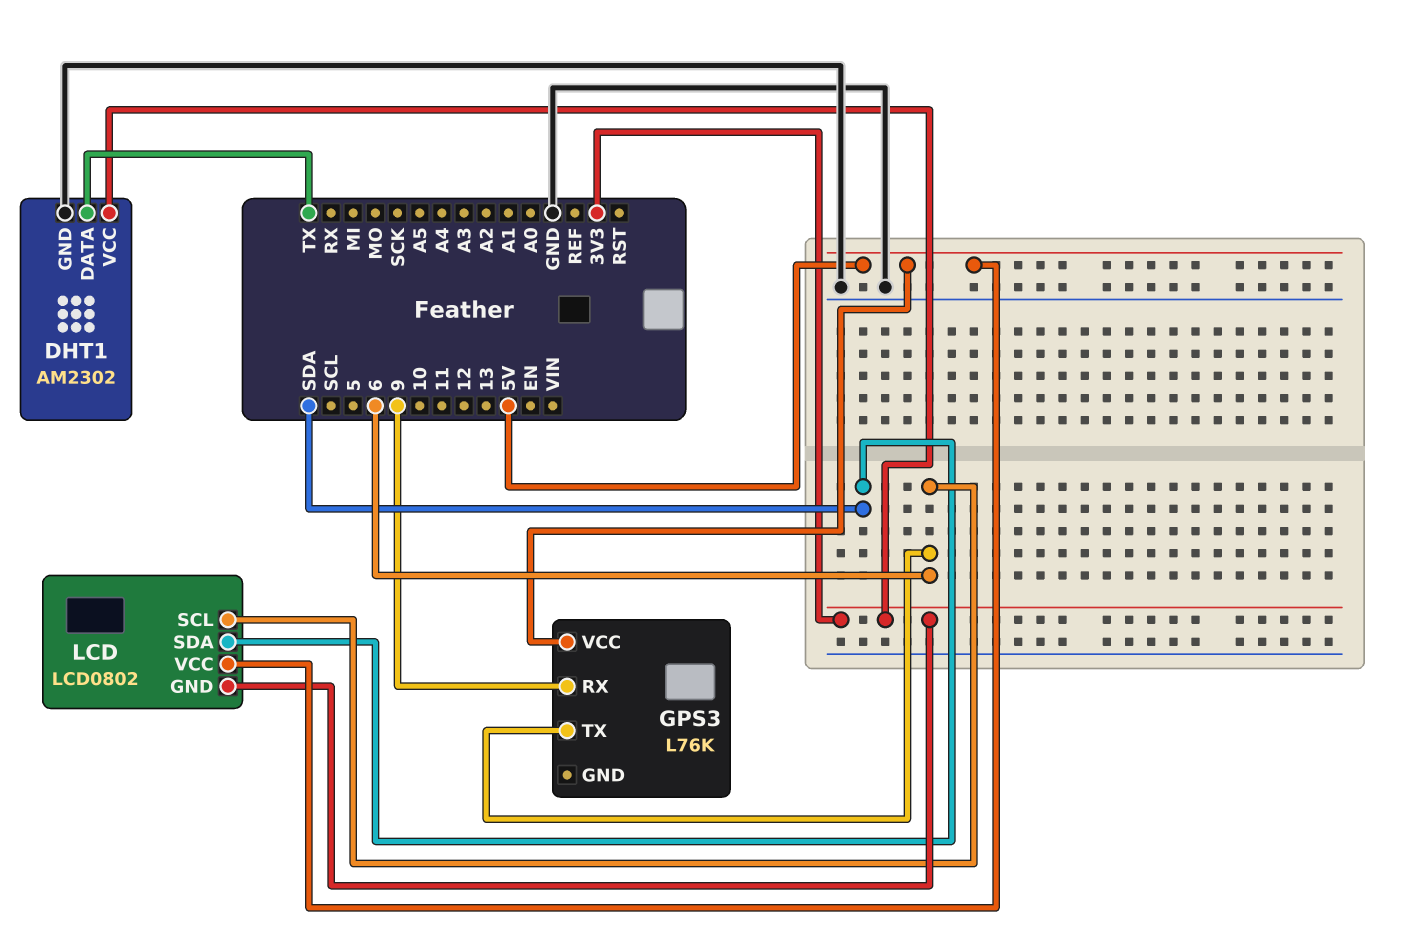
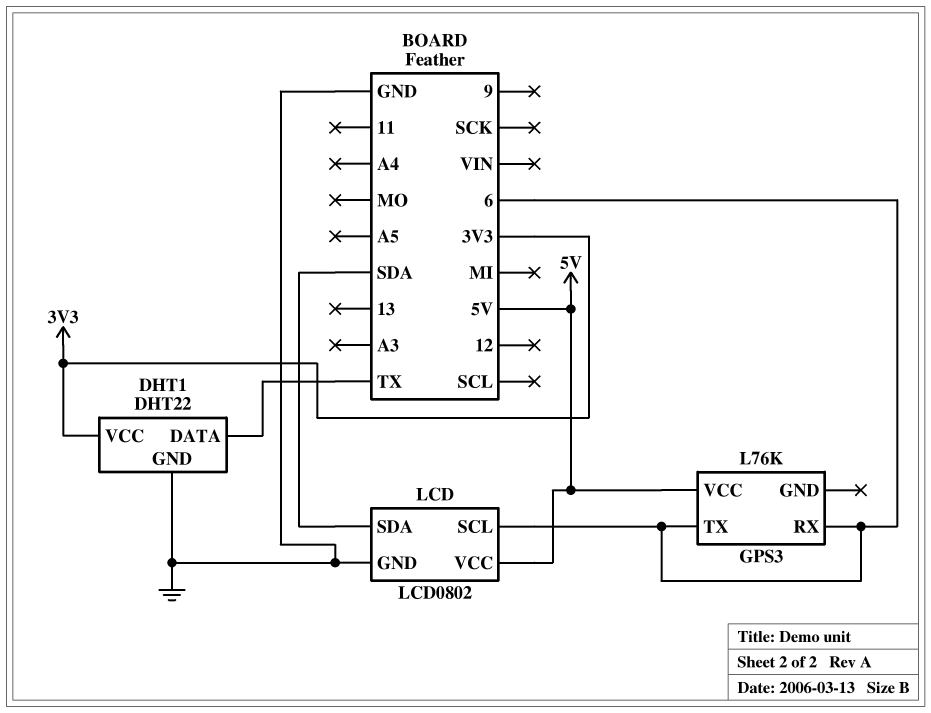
DHT1: AM2302 -> DHT22
GPS3 pin RX: 9 -> 6
LCD pin GND: 3V3 -> GND

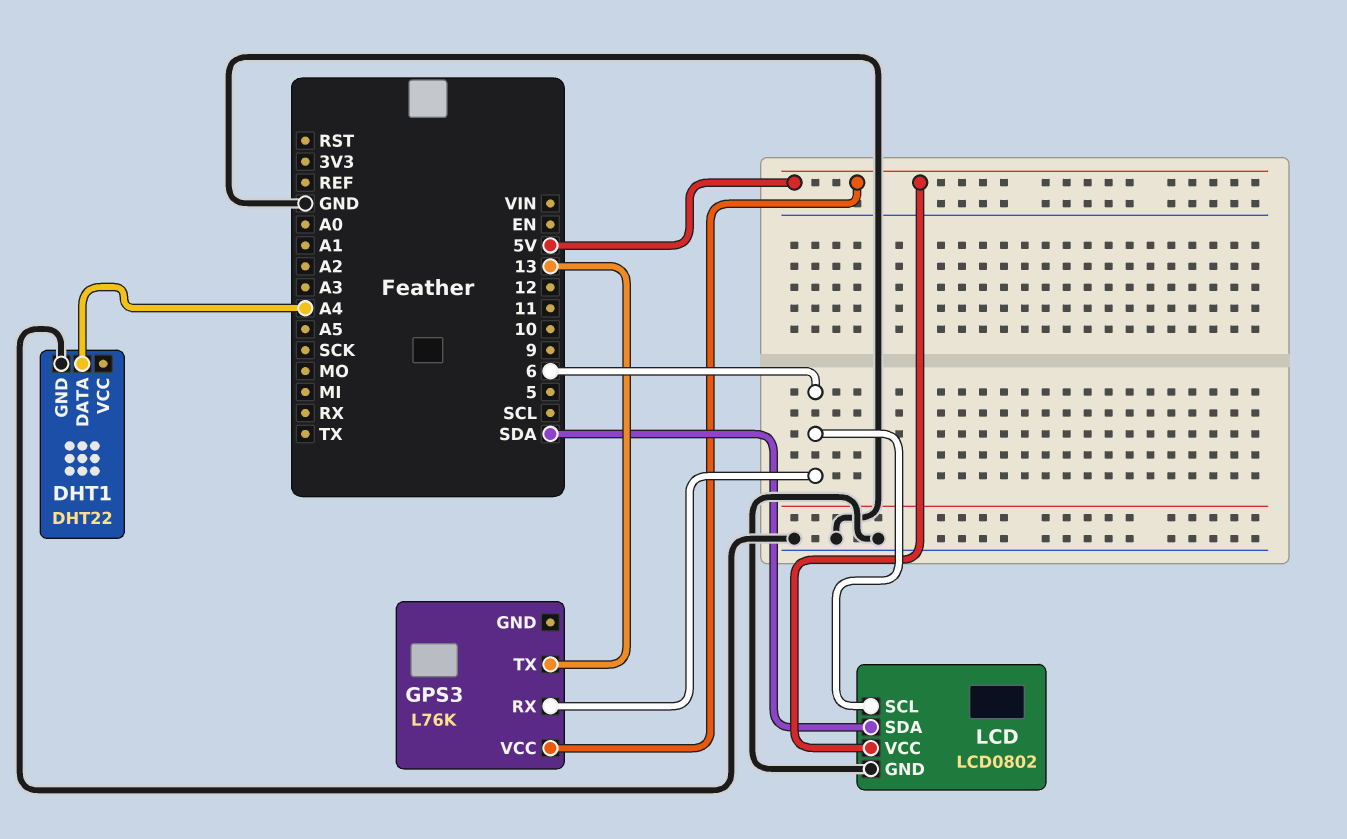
DHT1 pin DATA: TX -> A4
DHT1 pin VCC: 3V3 -> none
GPS3 pin TX: 6 -> 13

